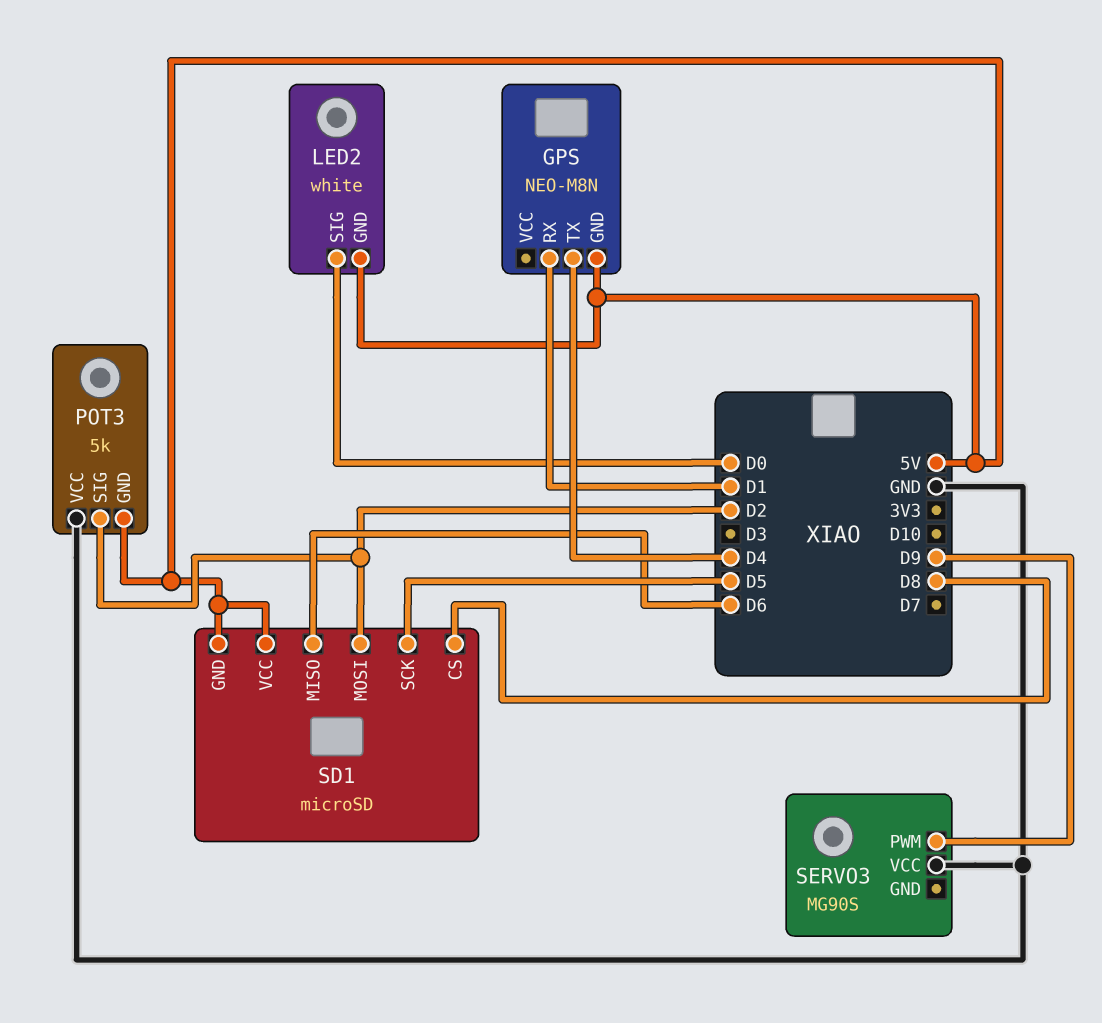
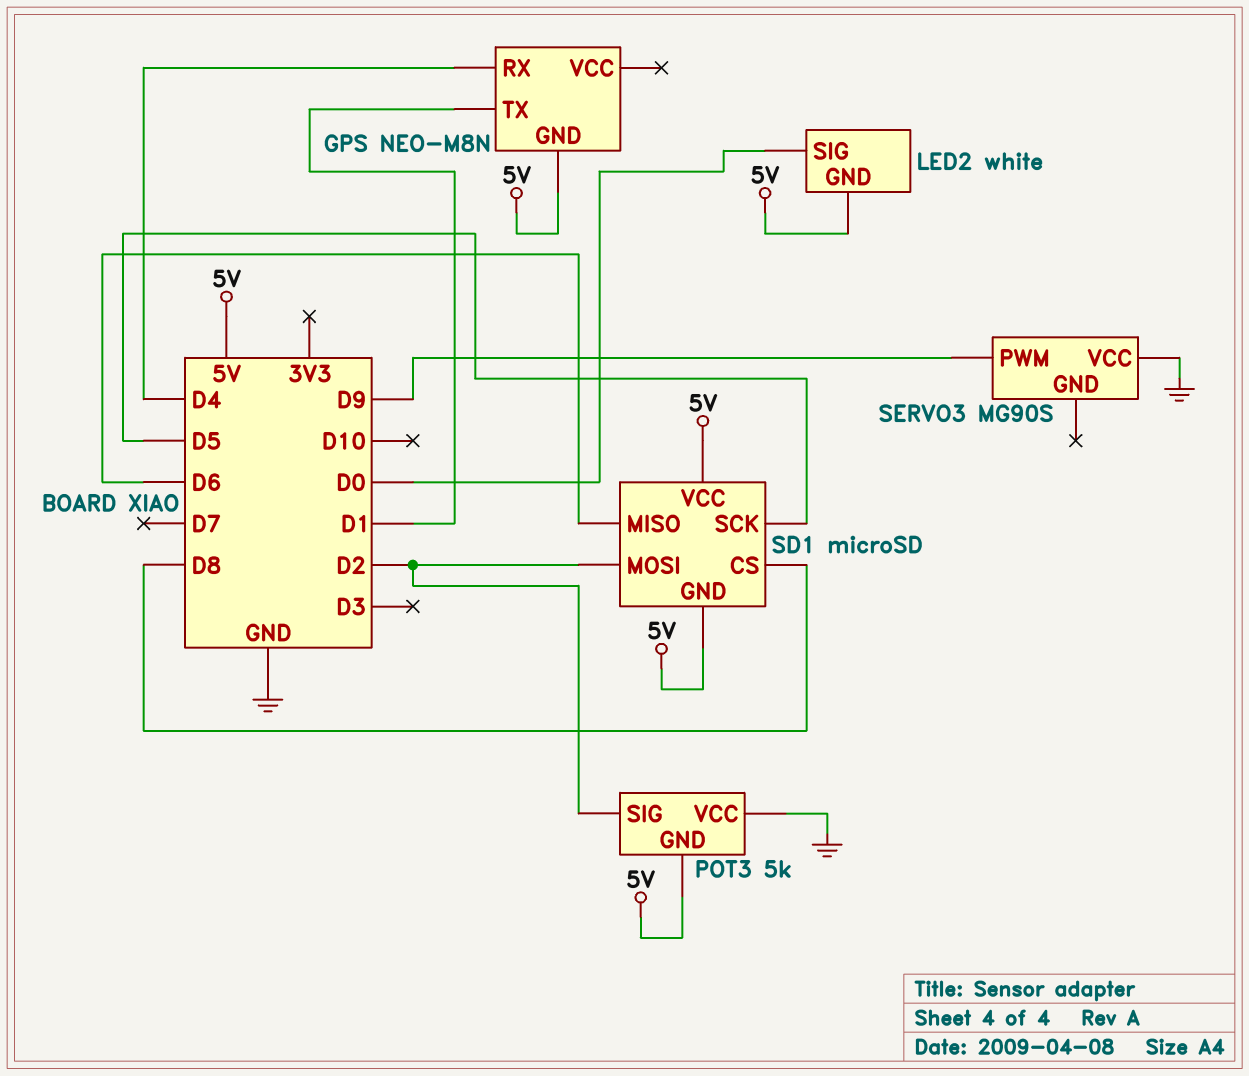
GPS pin RX: D1 -> D4
GPS pin TX: D4 -> D1

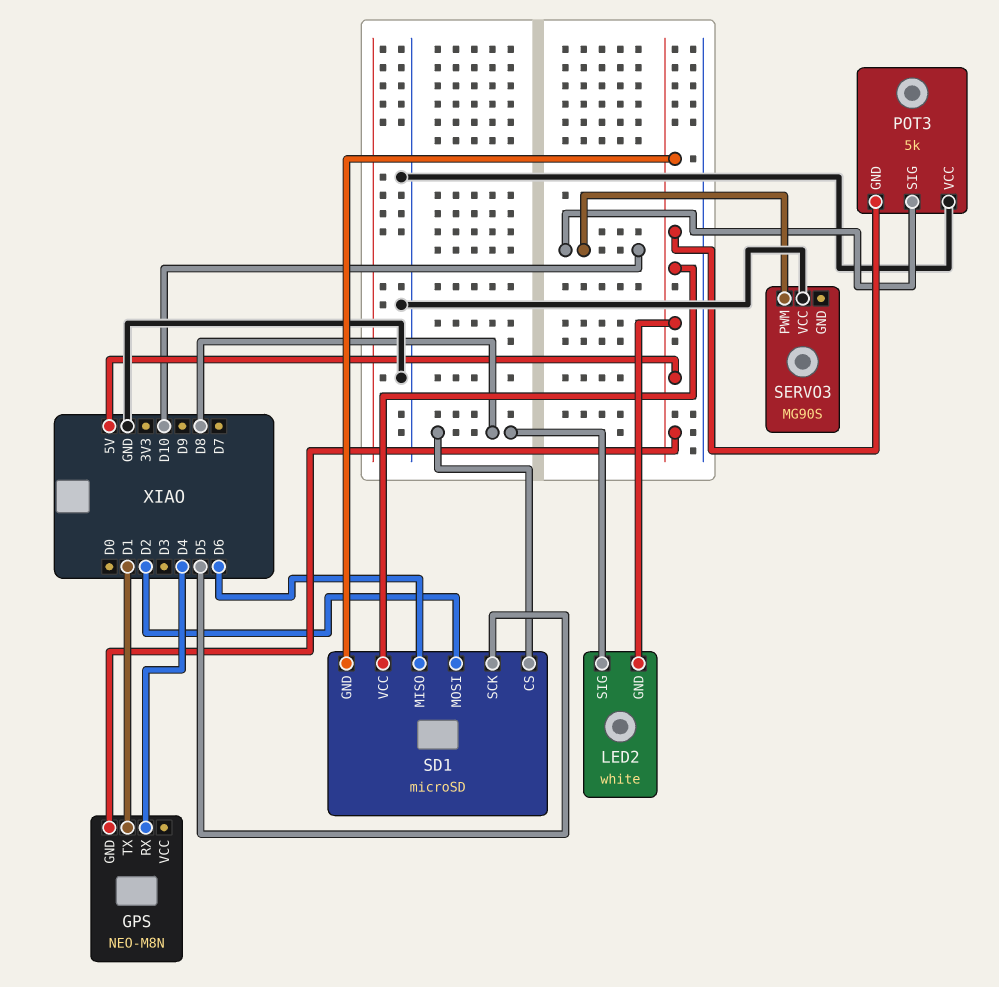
LED2 pin SIG: D0 -> D8
POT3 pin SIG: D2 -> D10
SERVO3 pin PWM: D9 -> D10

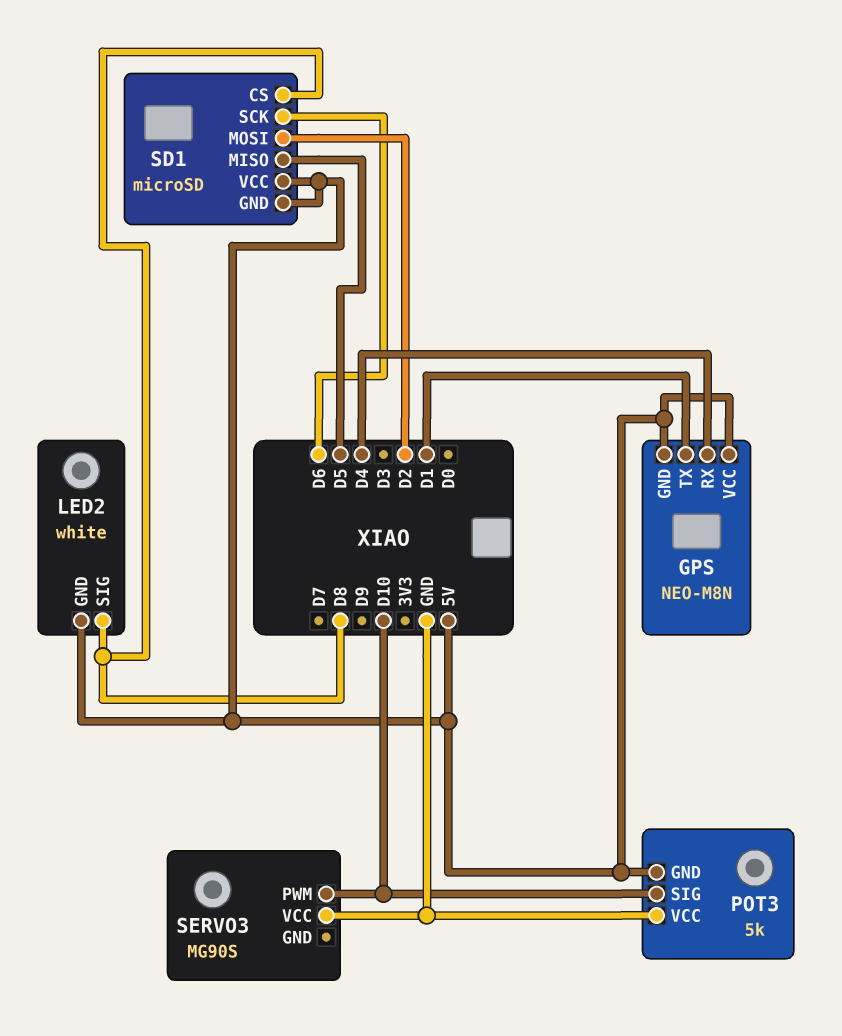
GPS pin VCC: none -> 5V
SD1 pin MISO: D6 -> D5
SD1 pin SCK: D5 -> D6

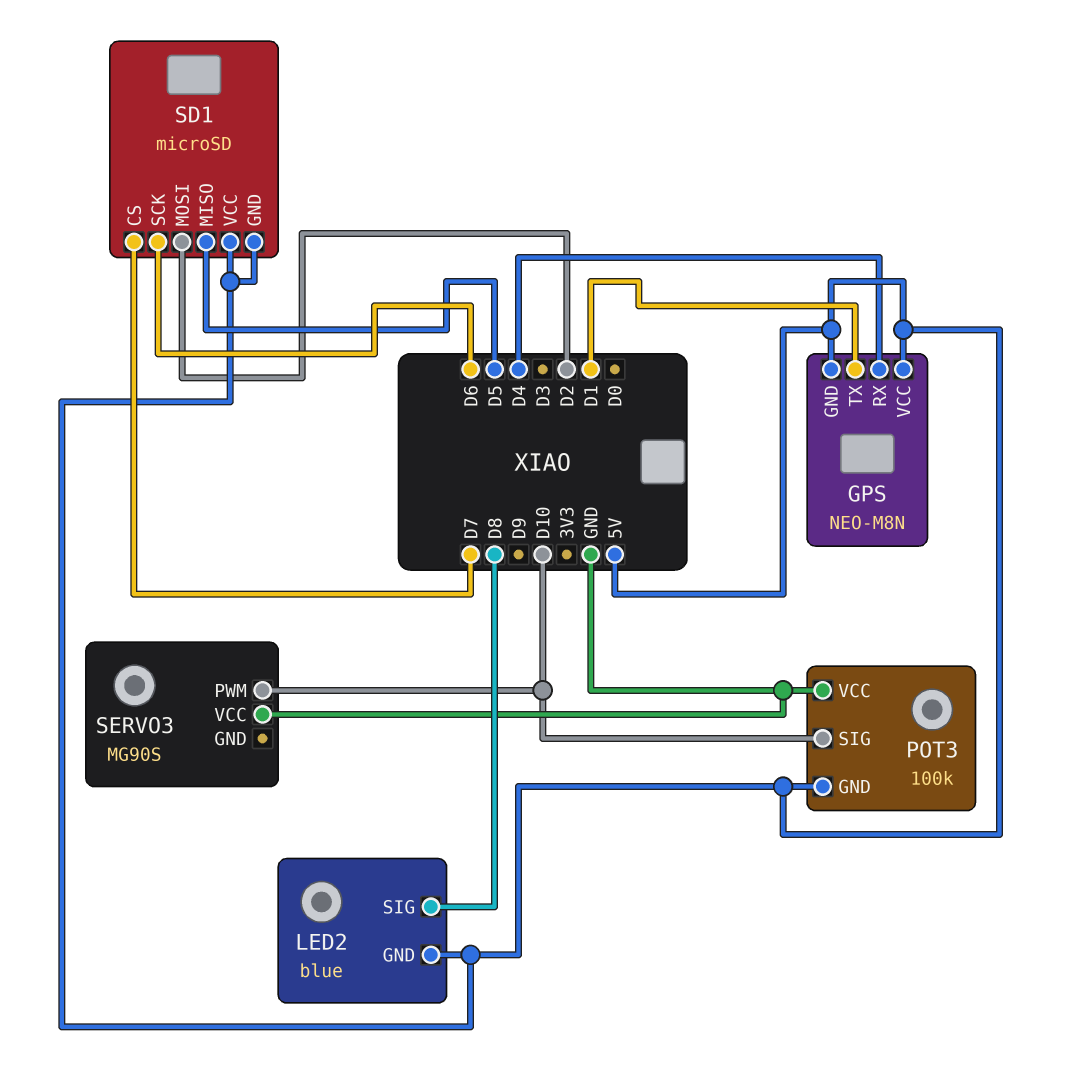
LED2: white -> blue
POT3: 5k -> 100k
SD1 pin CS: D8 -> D7

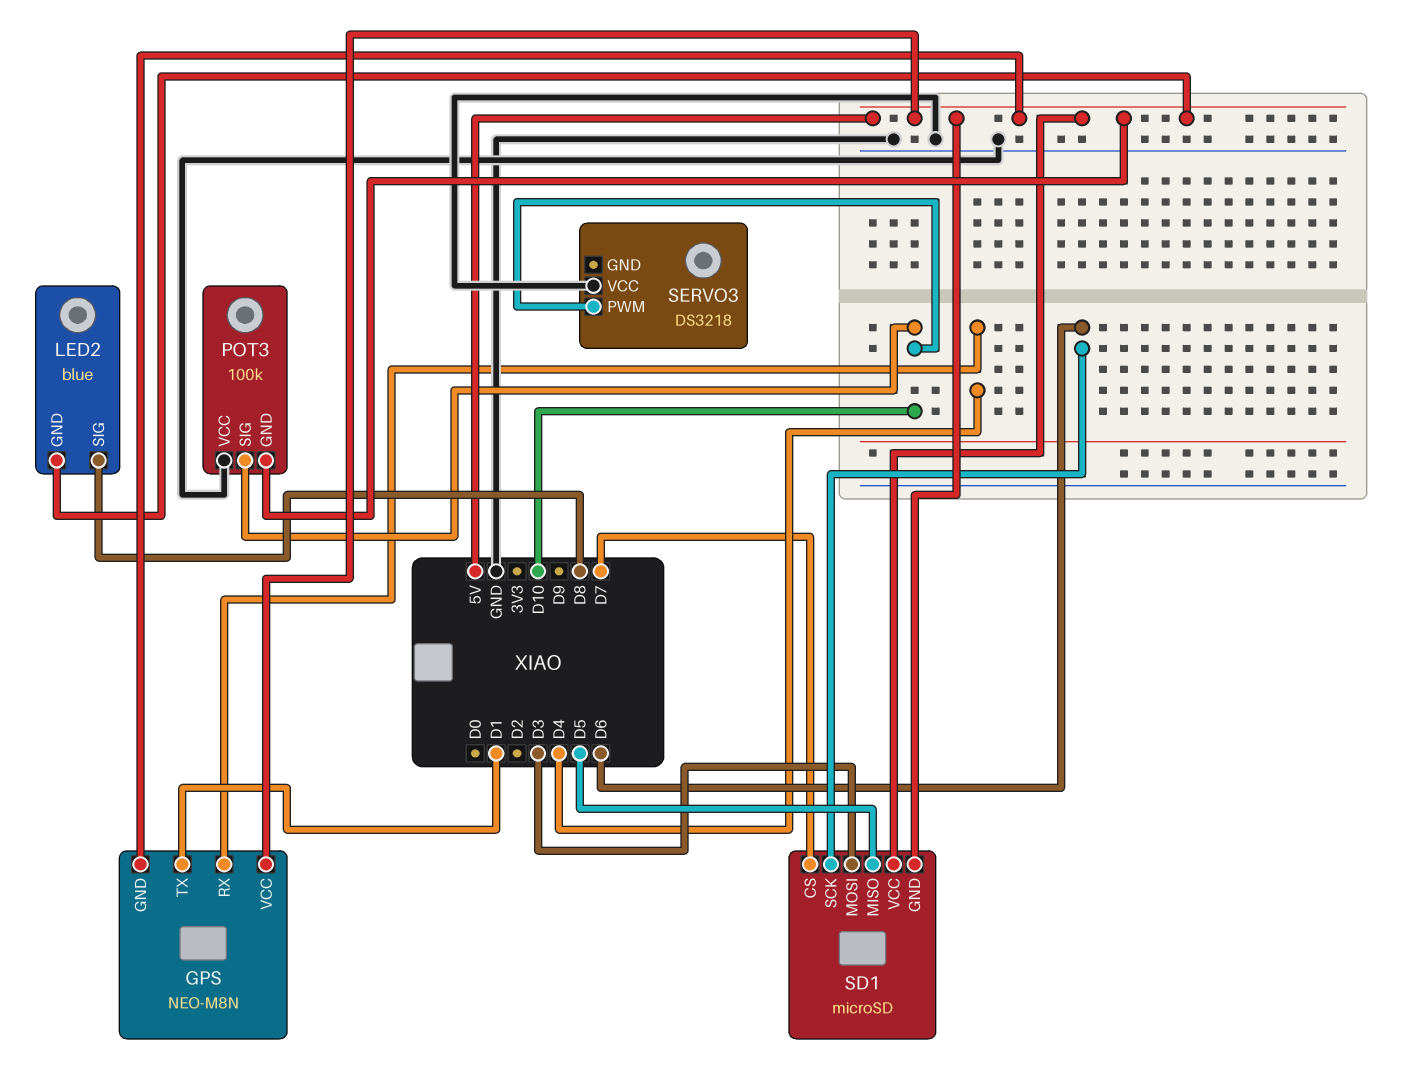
SD1 pin MOSI: D2 -> D3
SERVO3: MG90S -> DS3218

